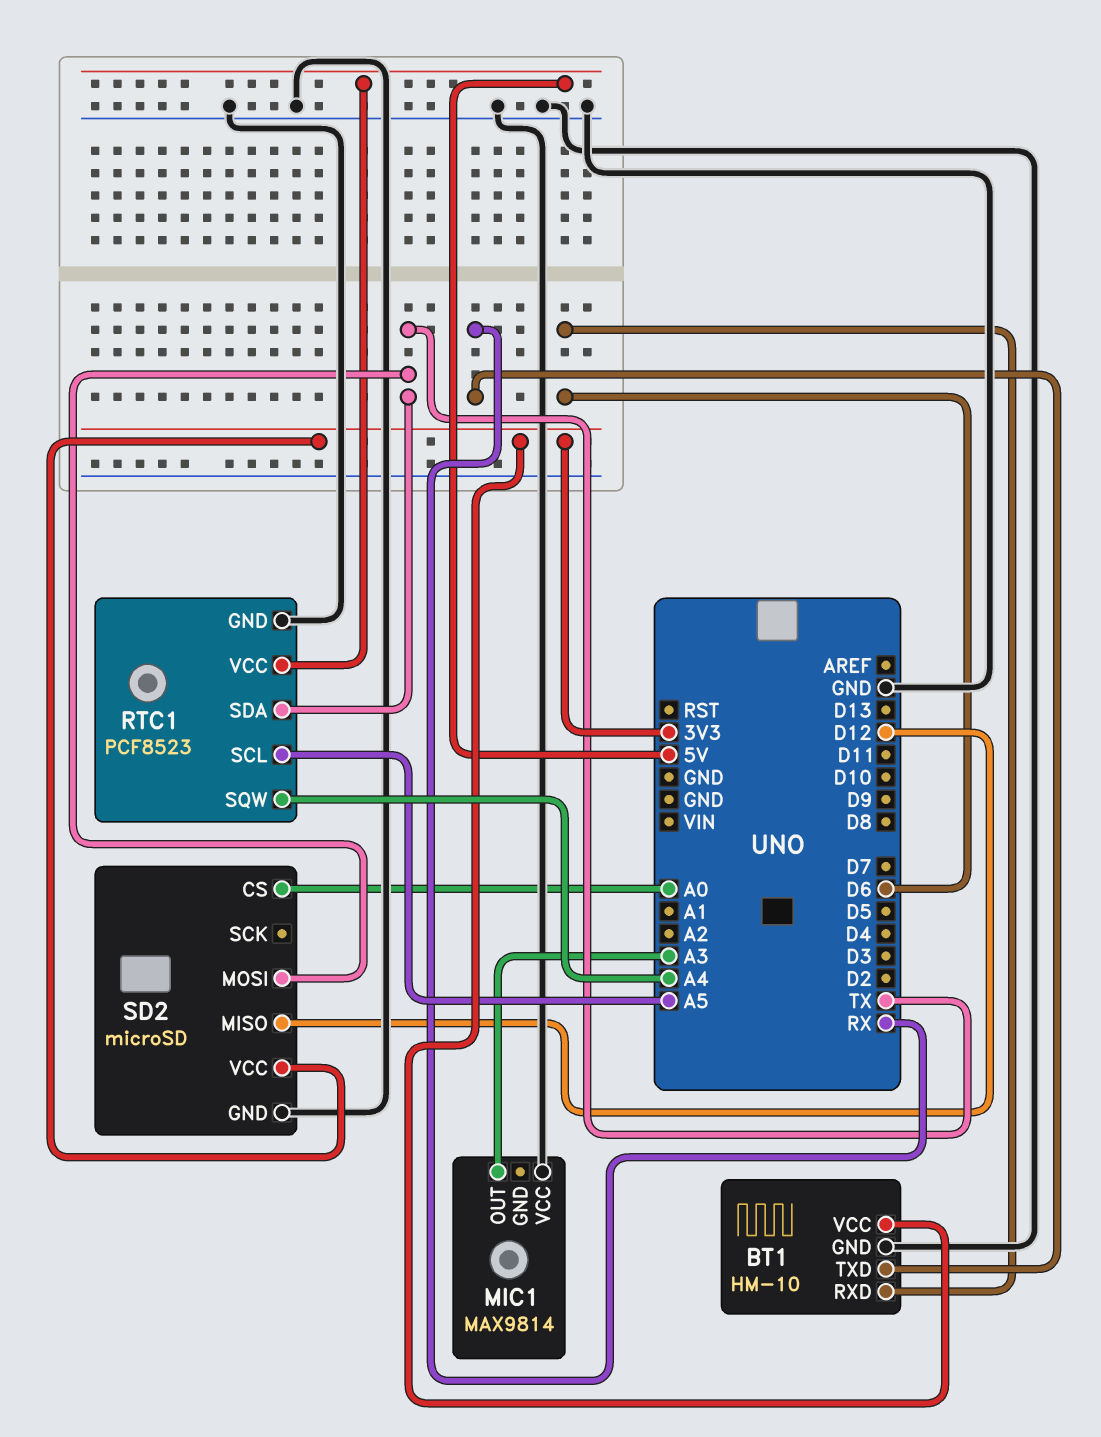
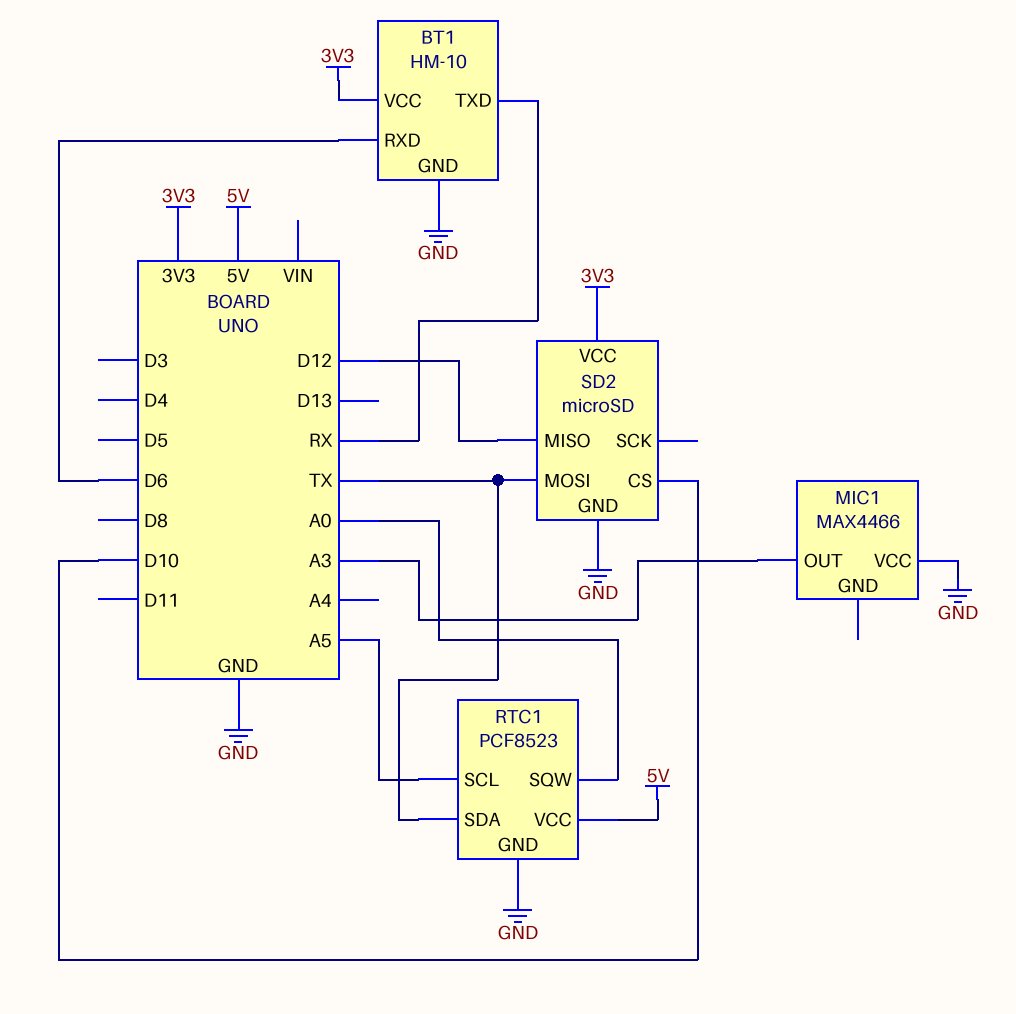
MIC1: MAX9814 -> MAX4466
RTC1 pin SQW: A4 -> A0
SD2 pin CS: A0 -> D10

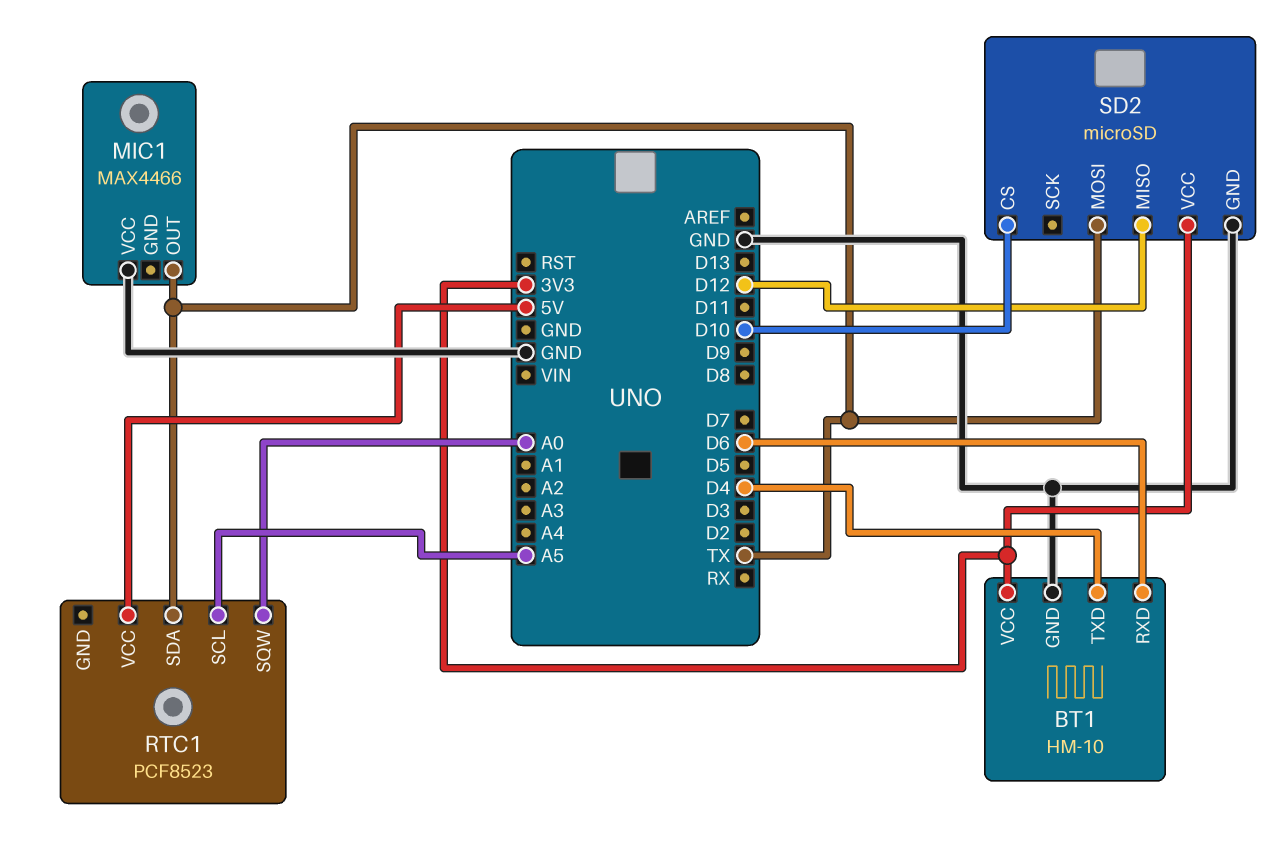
BT1 pin TXD: RX -> D4
MIC1 pin OUT: A3 -> TX
RTC1 pin GND: GND -> none

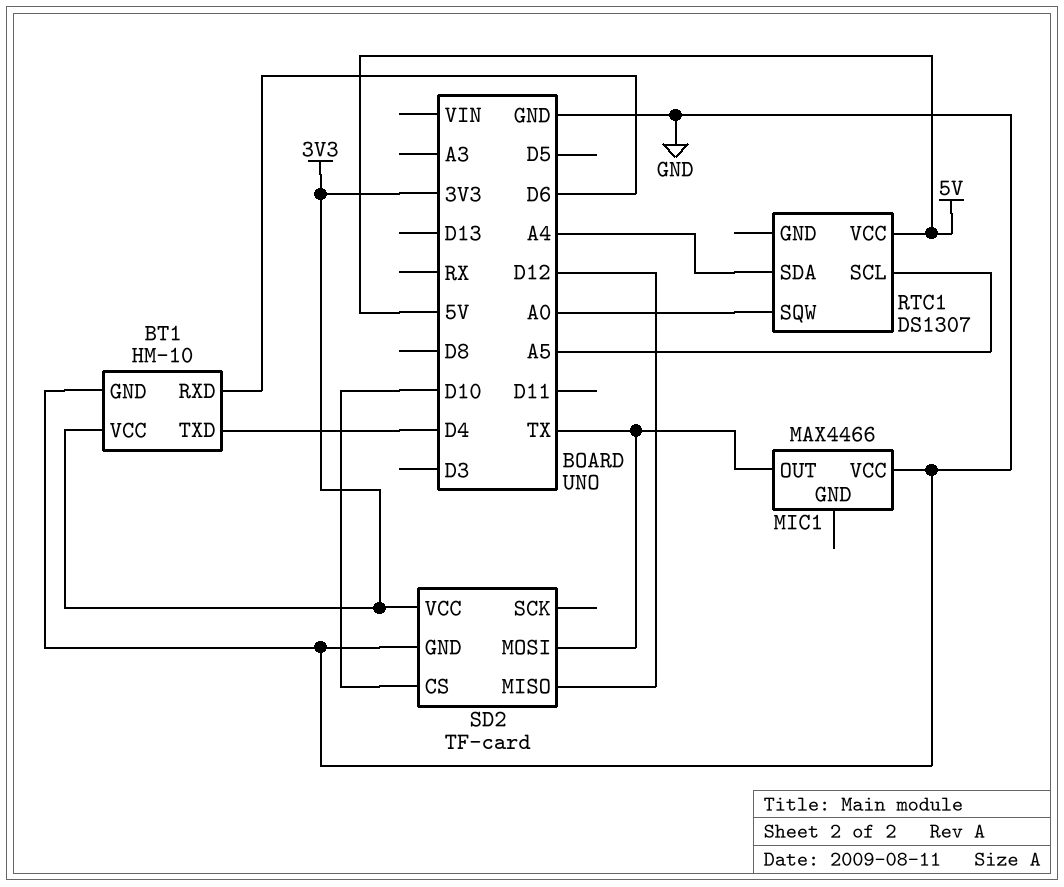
RTC1: PCF8523 -> DS1307
RTC1 pin SDA: TX -> A4
SD2: microSD -> TF-card

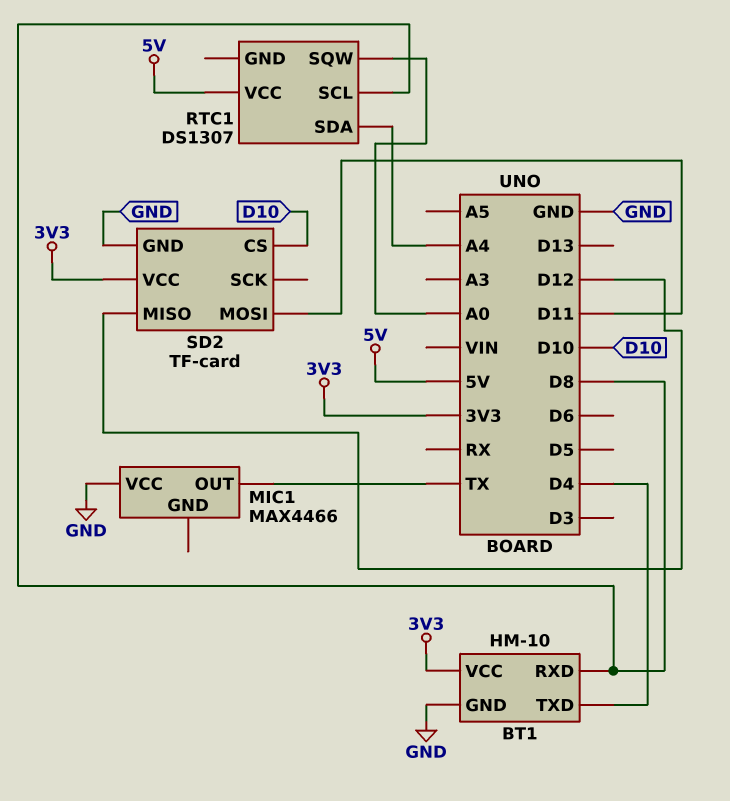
BT1 pin RXD: D6 -> D8
RTC1 pin SCL: A5 -> D8
SD2 pin MOSI: TX -> D11

